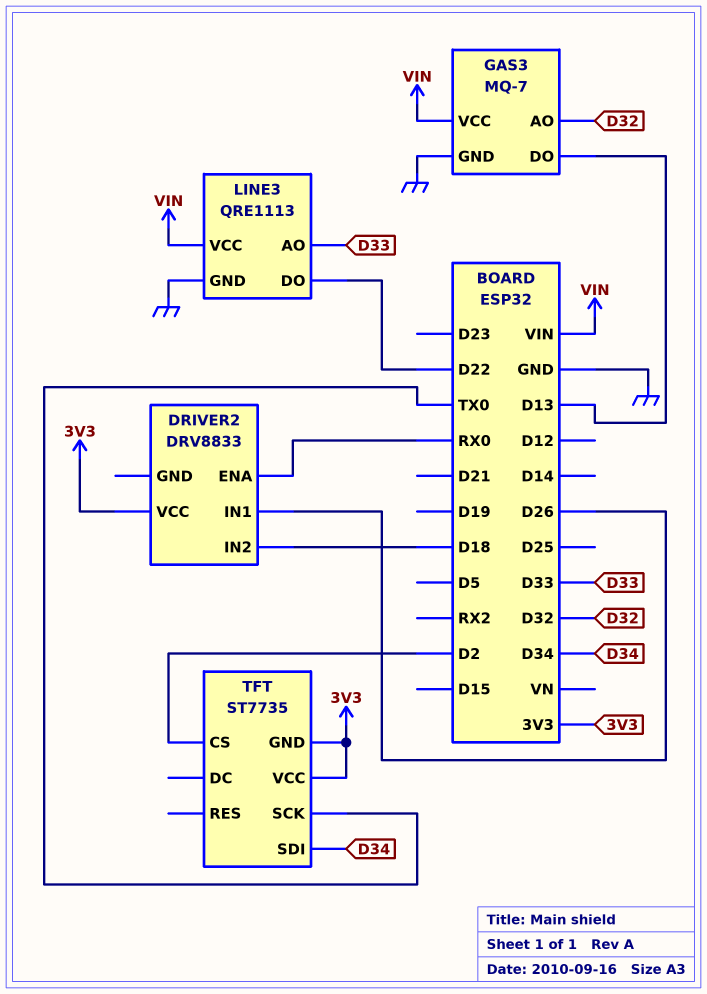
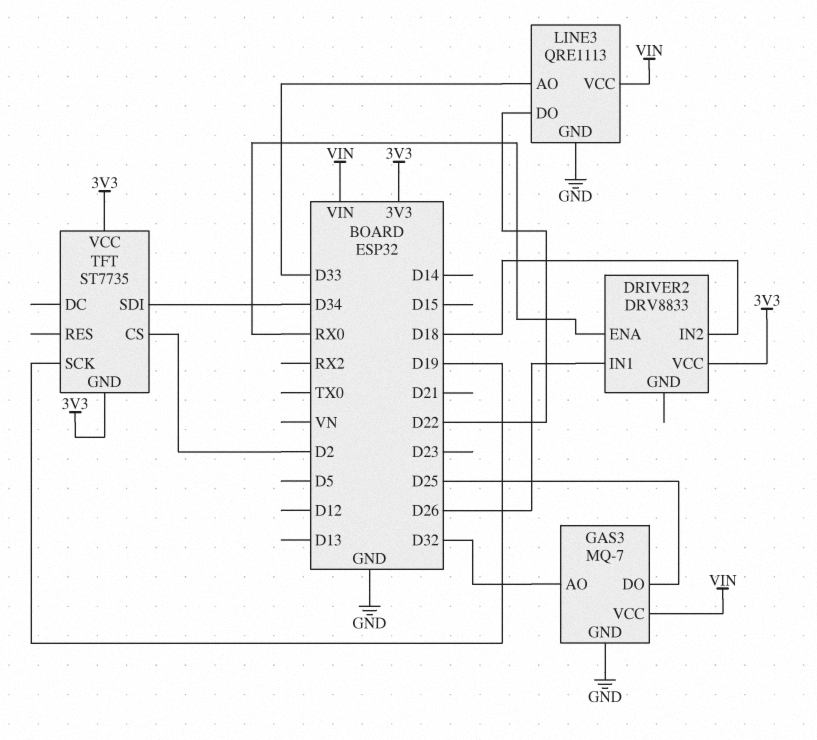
GAS3 pin DO: D13 -> D25
TFT pin SCK: TX0 -> D19

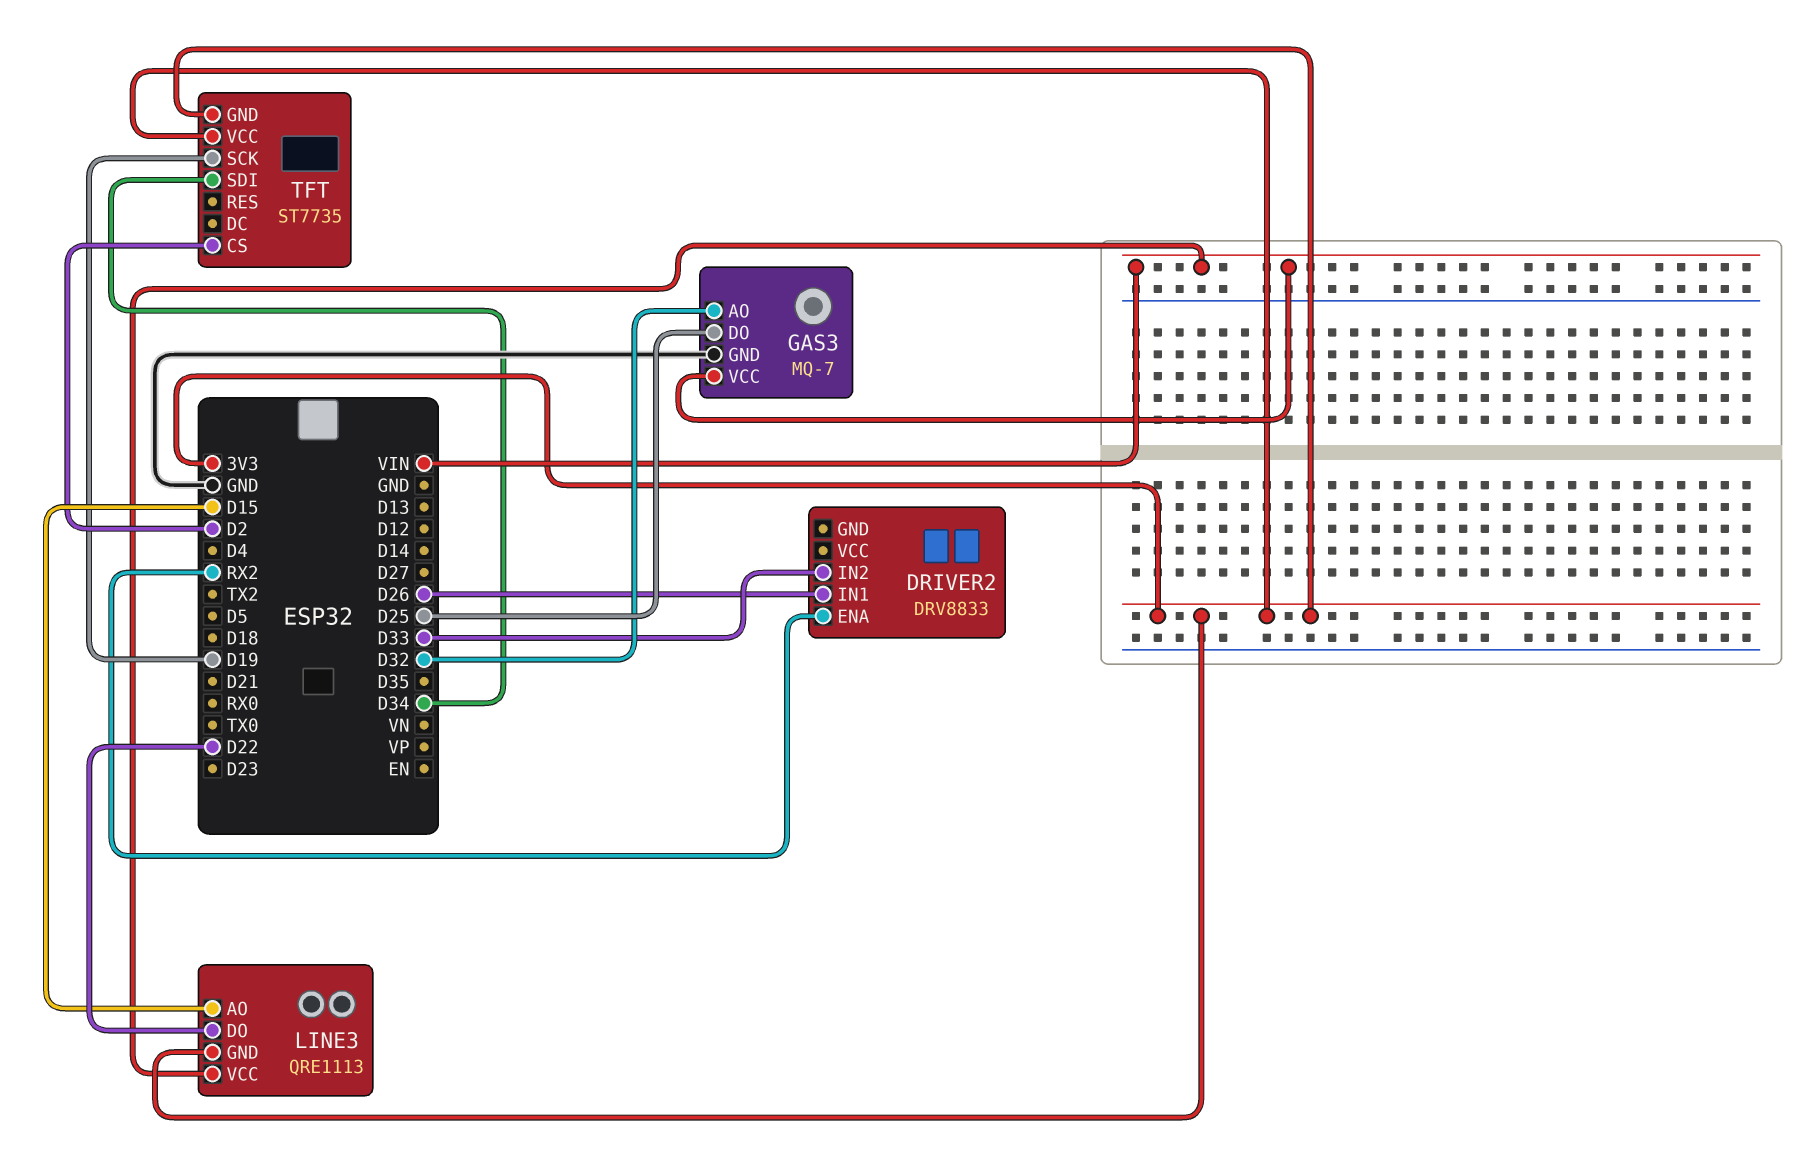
DRIVER2 pin ENA: RX0 -> RX2
DRIVER2 pin IN2: D18 -> D33
DRIVER2 pin VCC: 3V3 -> none
LINE3 pin AO: D33 -> D15
LINE3 pin GND: GND -> 3V3

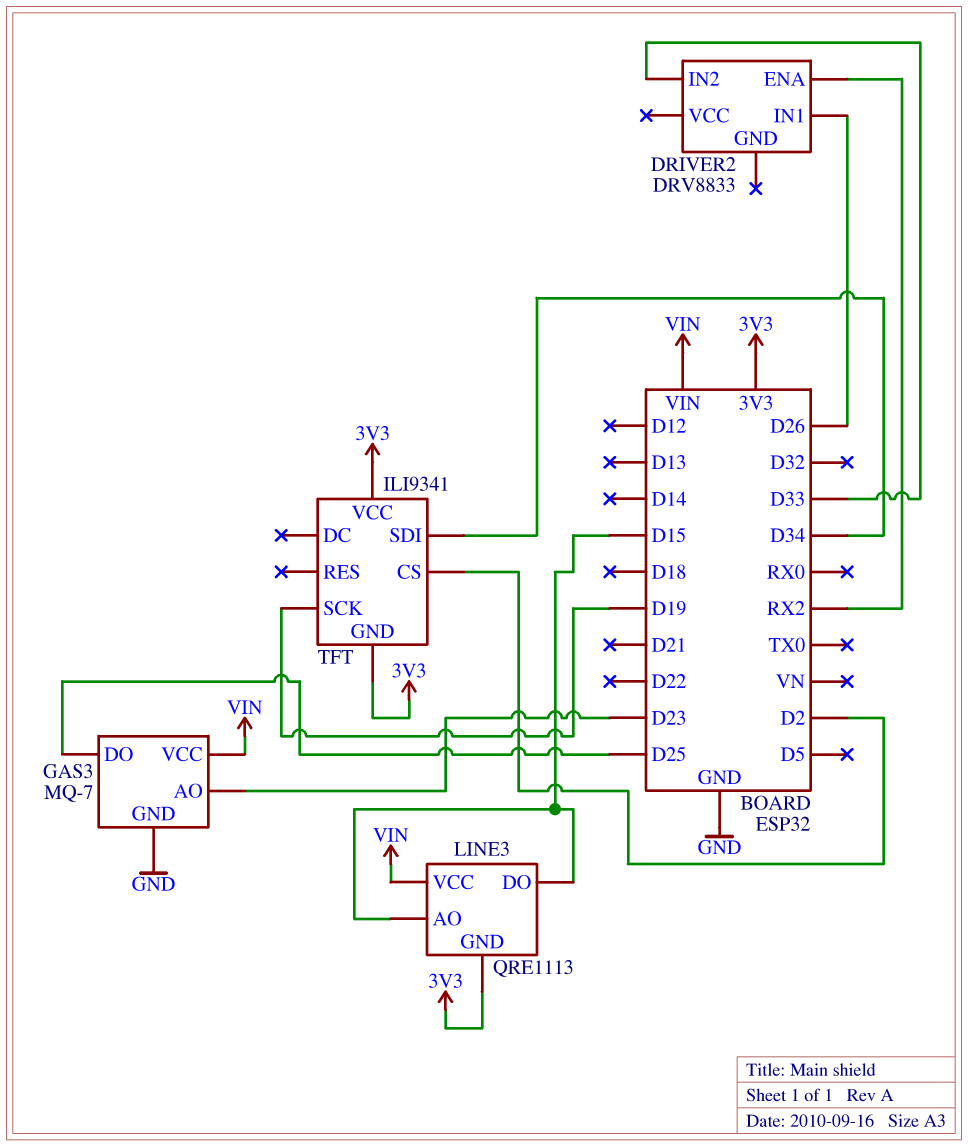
GAS3 pin AO: D32 -> D23
LINE3 pin DO: D22 -> D15
TFT: ST7735 -> ILI9341

